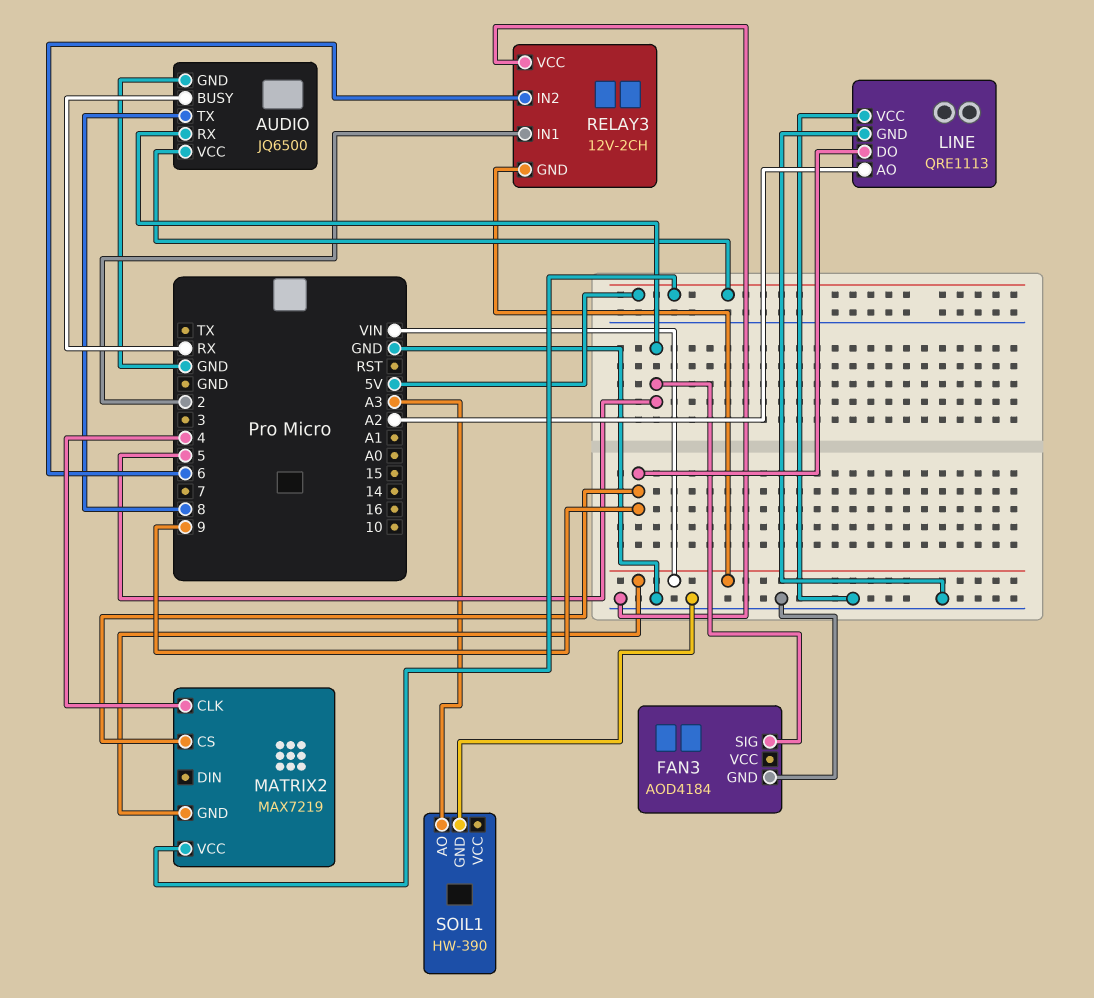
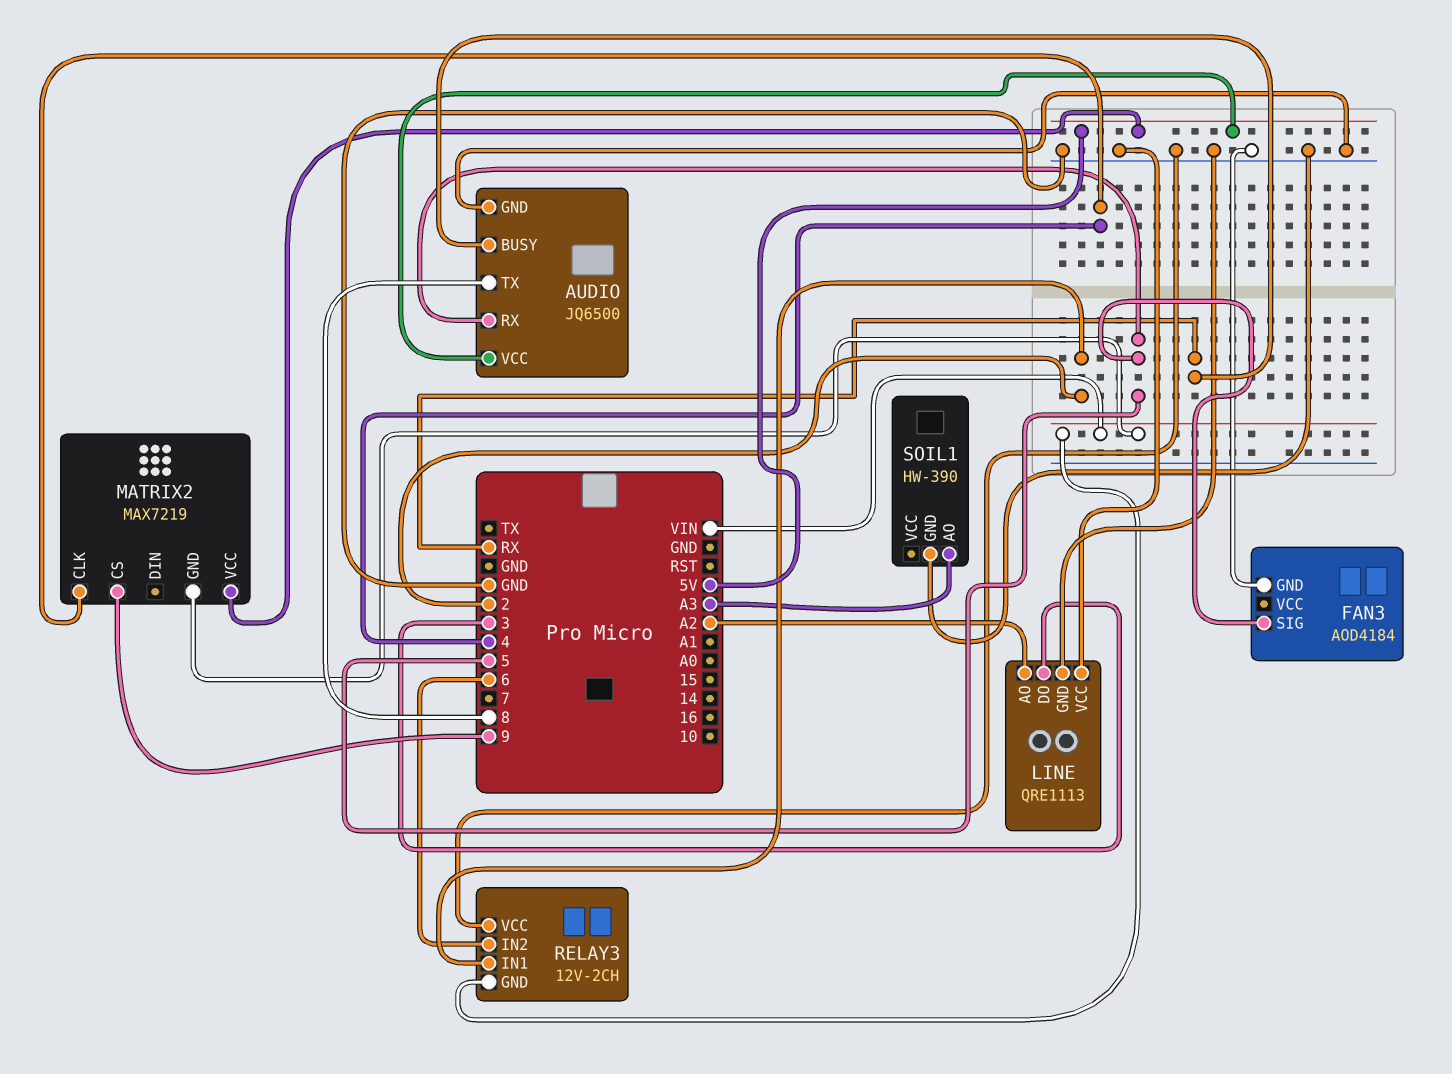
LINE pin DO: 9 -> 3

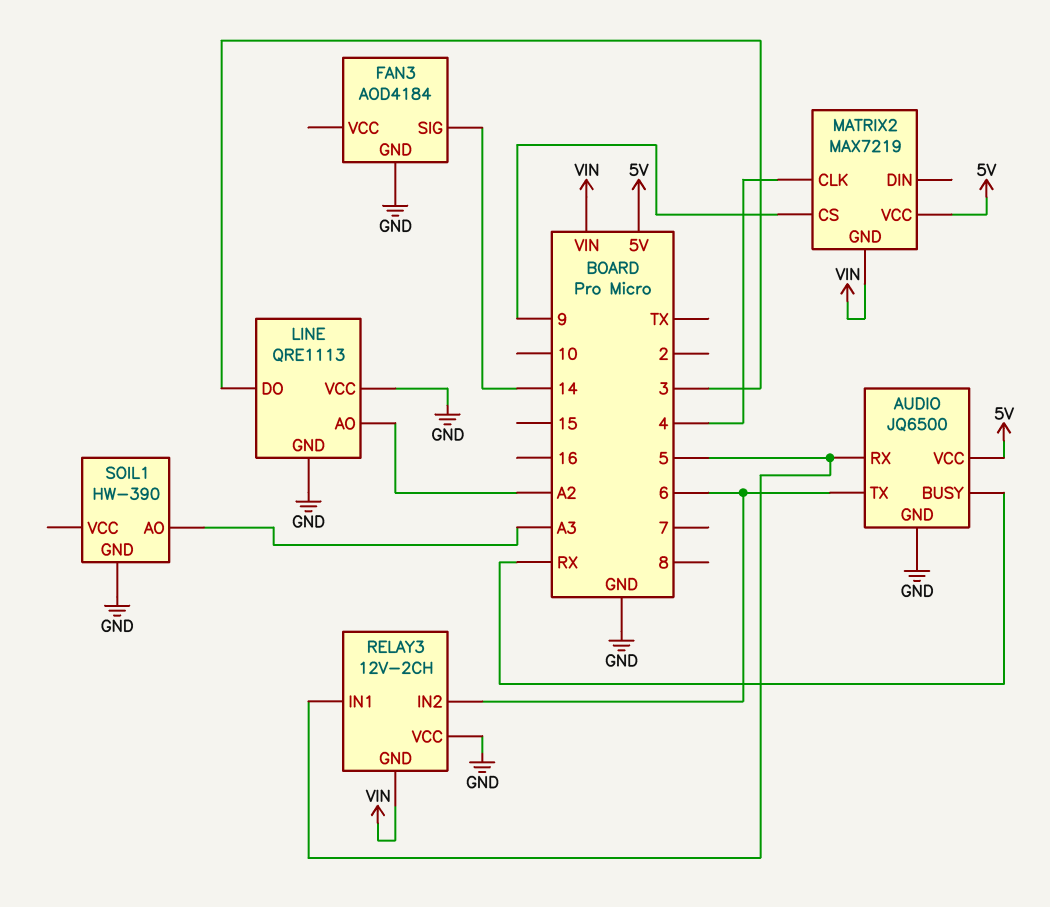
AUDIO pin TX: 8 -> 6
FAN3 pin SIG: 5 -> 14
RELAY3 pin IN1: 2 -> 5

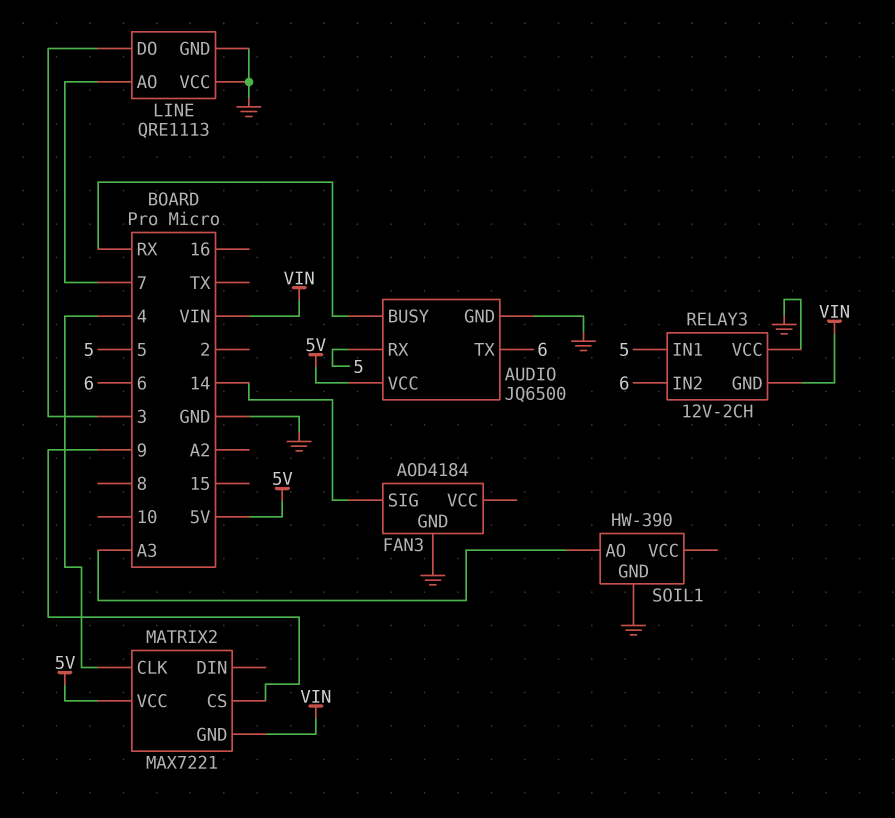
LINE pin AO: A2 -> 7
MATRIX2: MAX7219 -> MAX7221

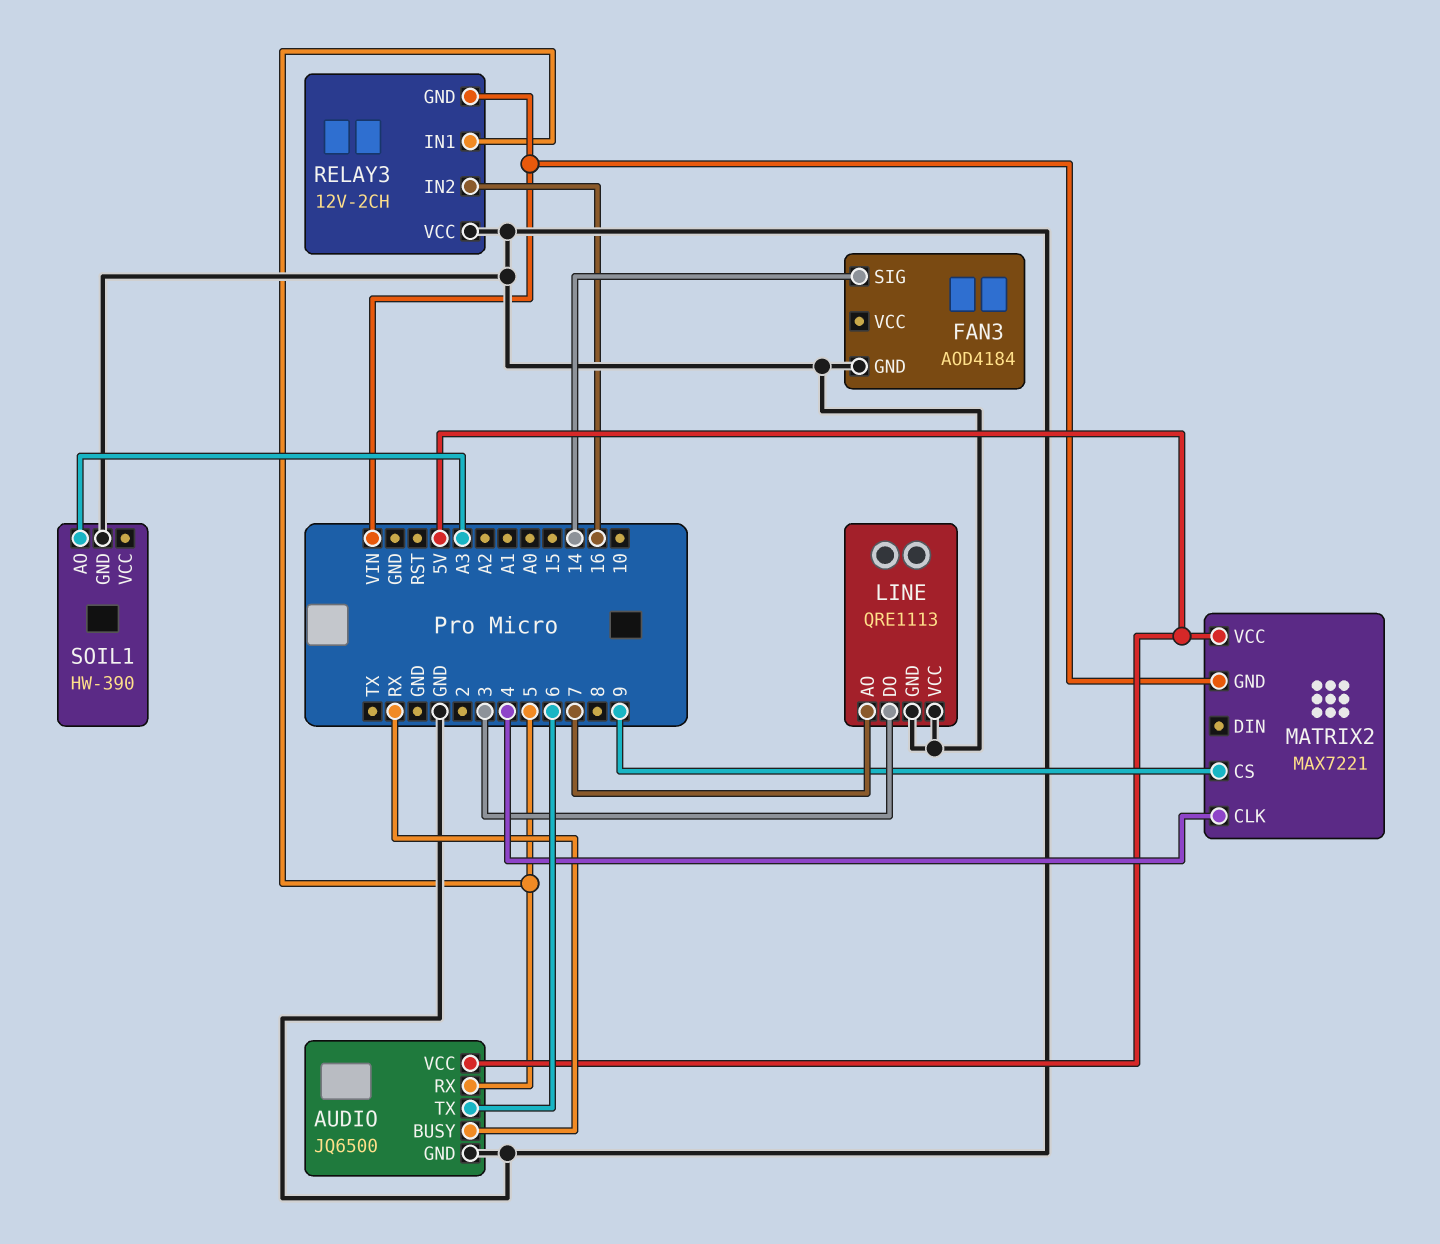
RELAY3 pin IN2: 6 -> 16

